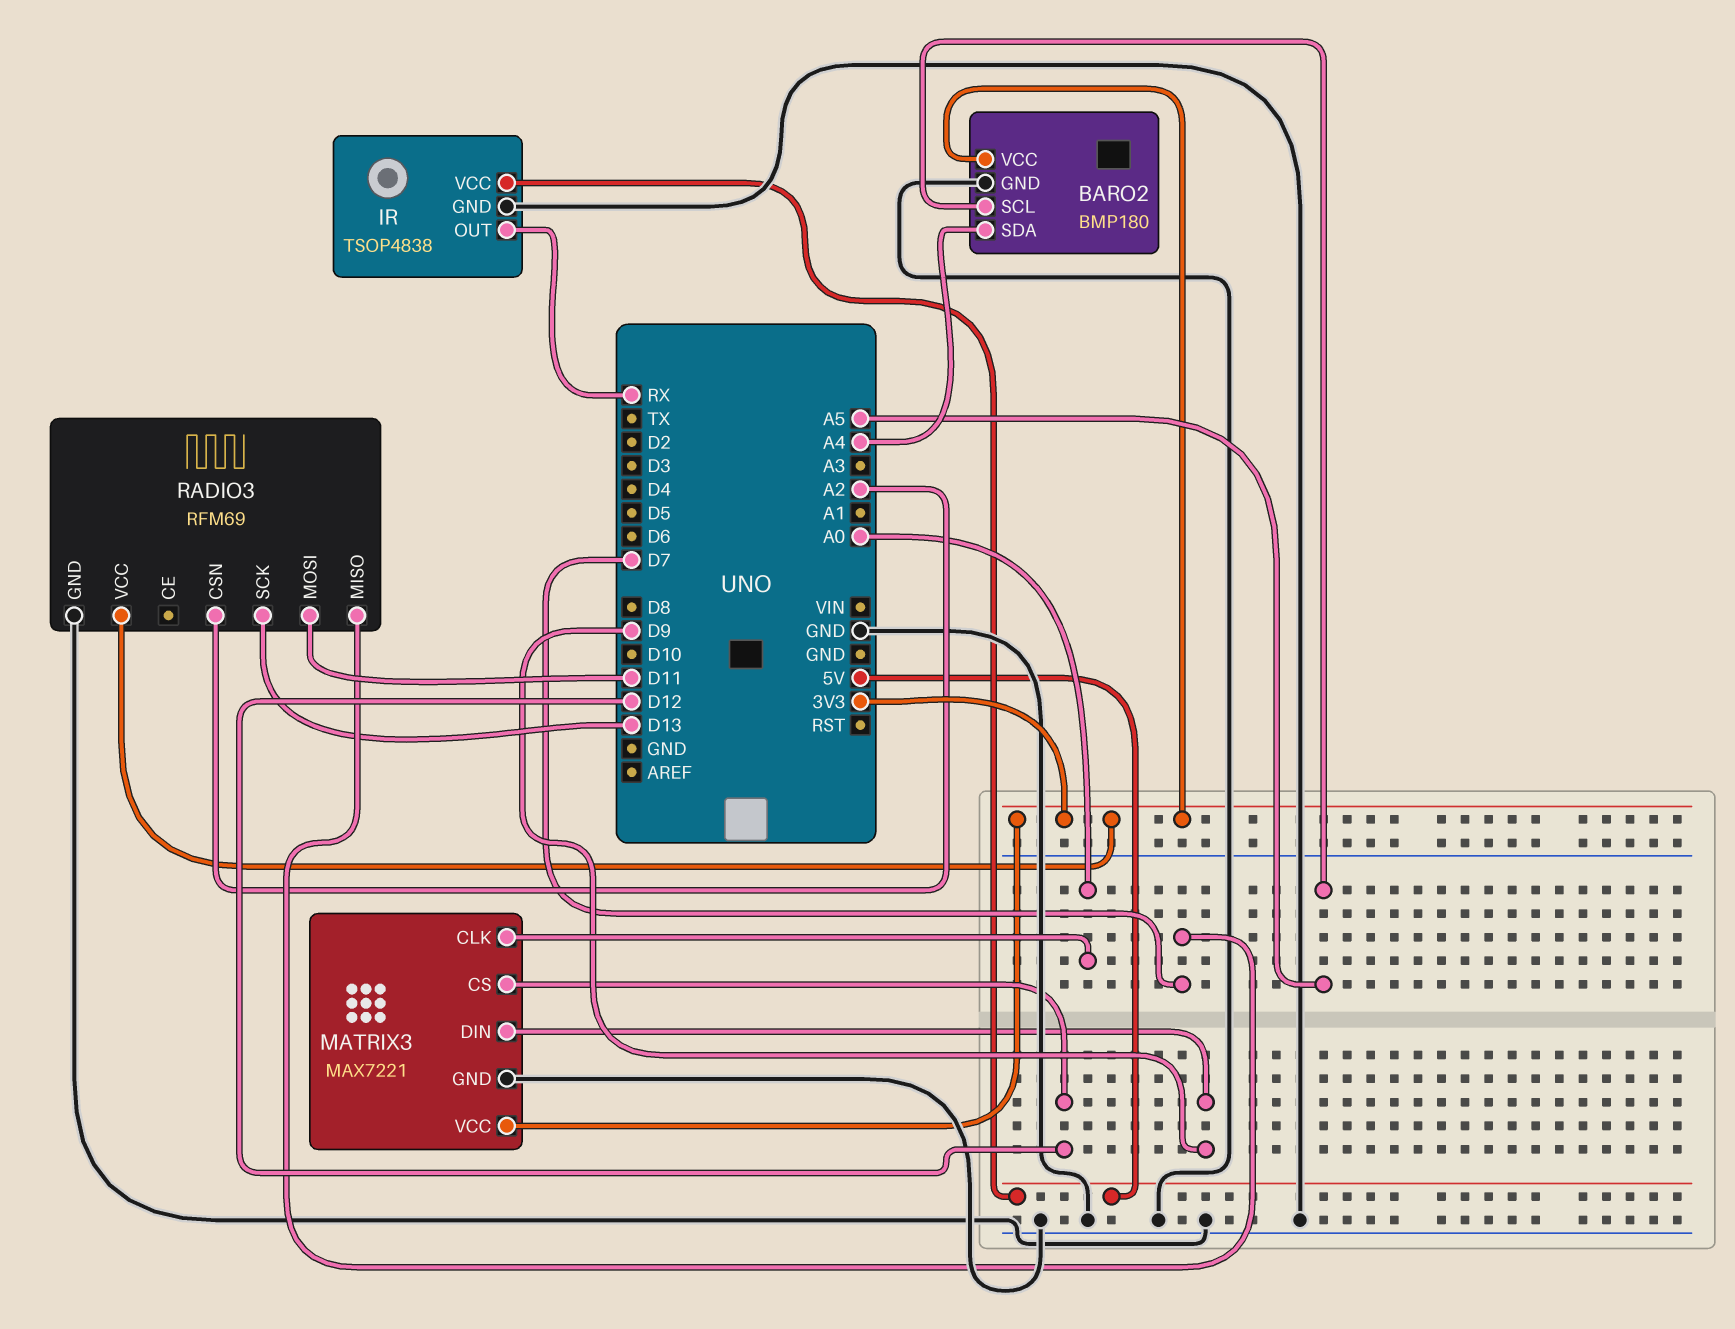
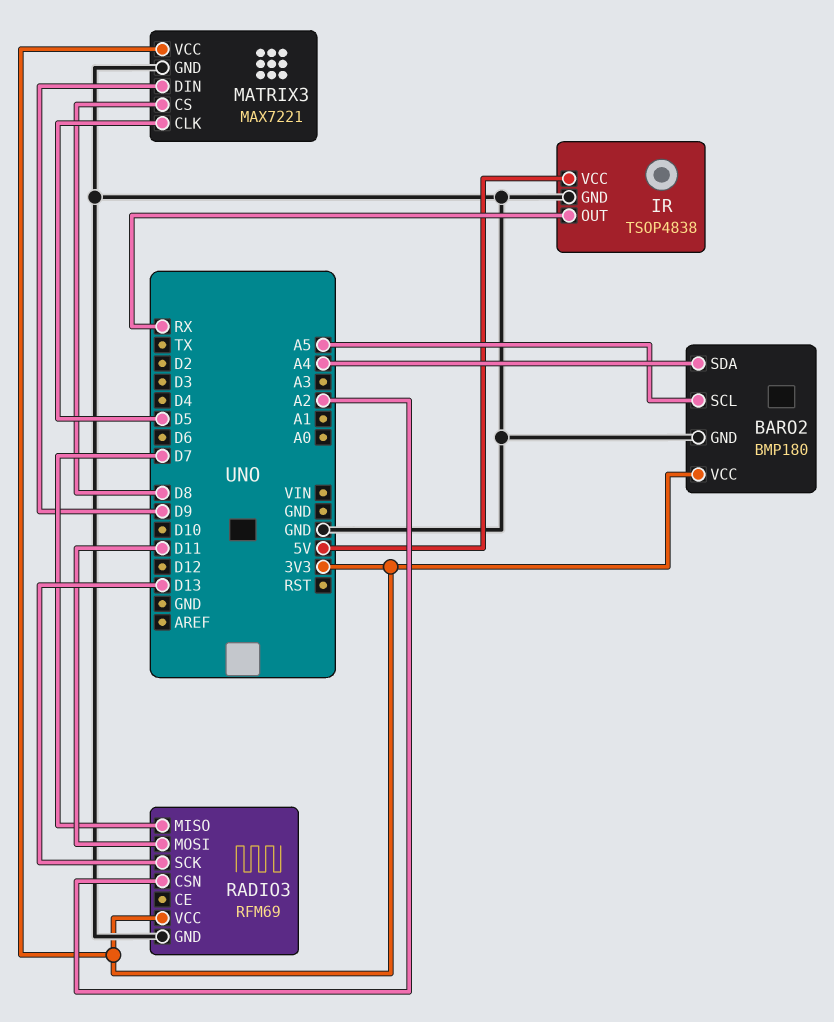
MATRIX3 pin CLK: A0 -> D5
MATRIX3 pin CS: D12 -> D8

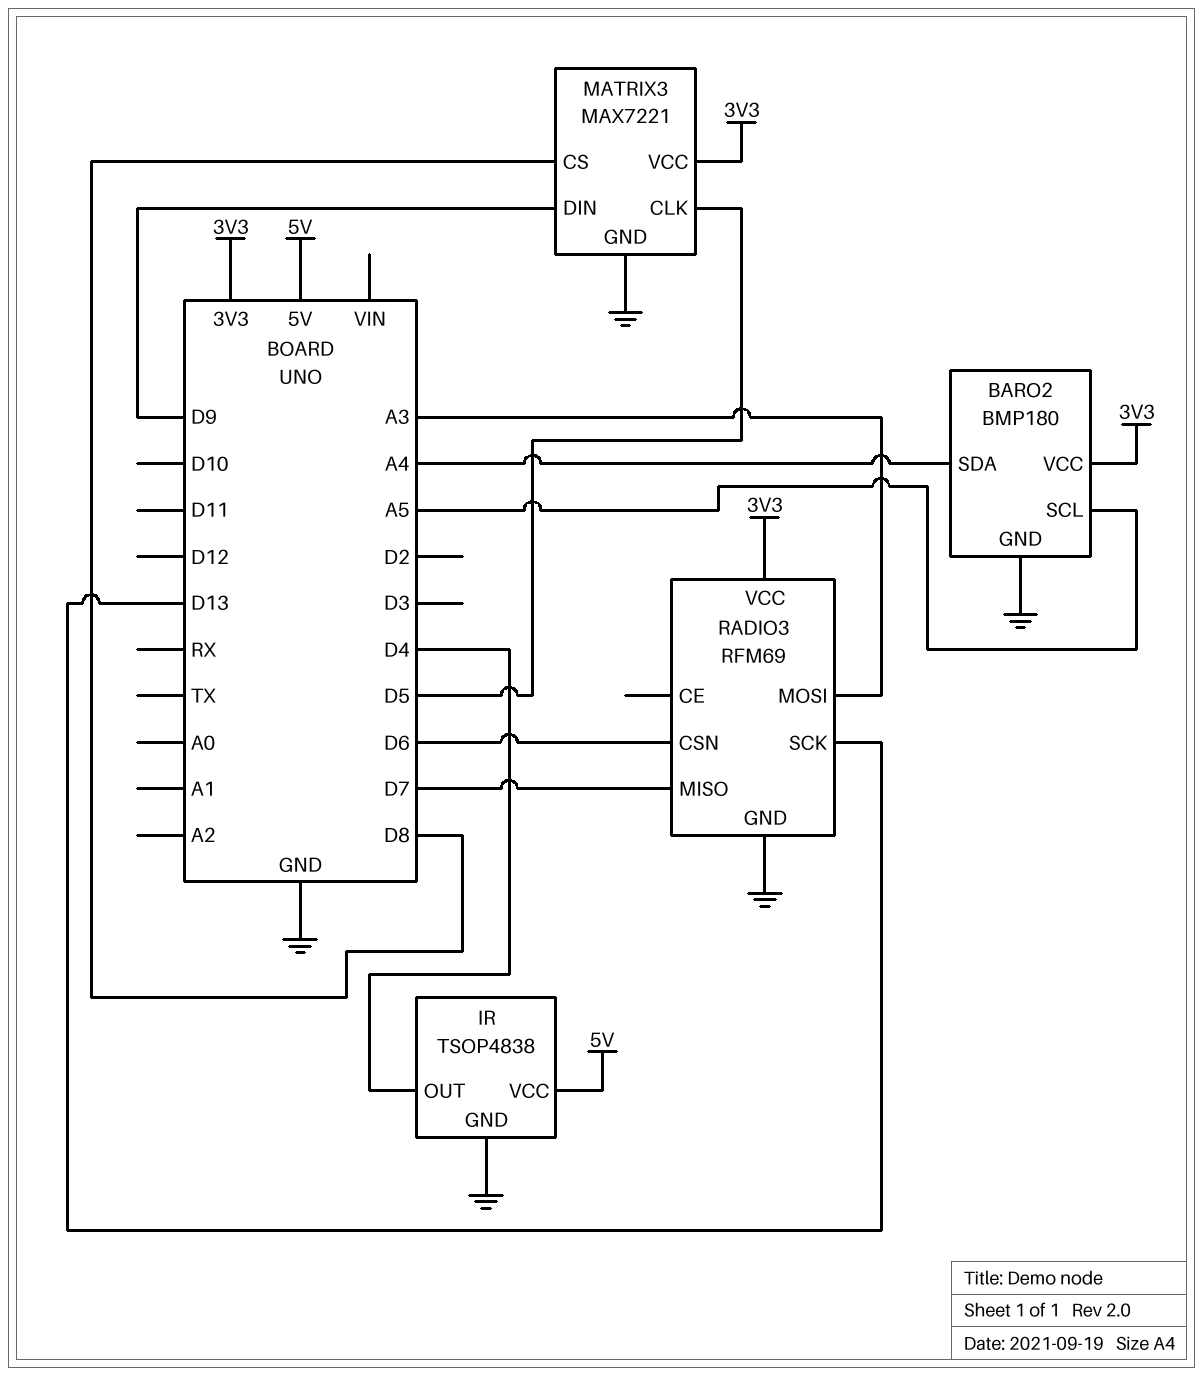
IR pin OUT: RX -> D4
RADIO3 pin CSN: A2 -> D6
RADIO3 pin MOSI: D11 -> A3

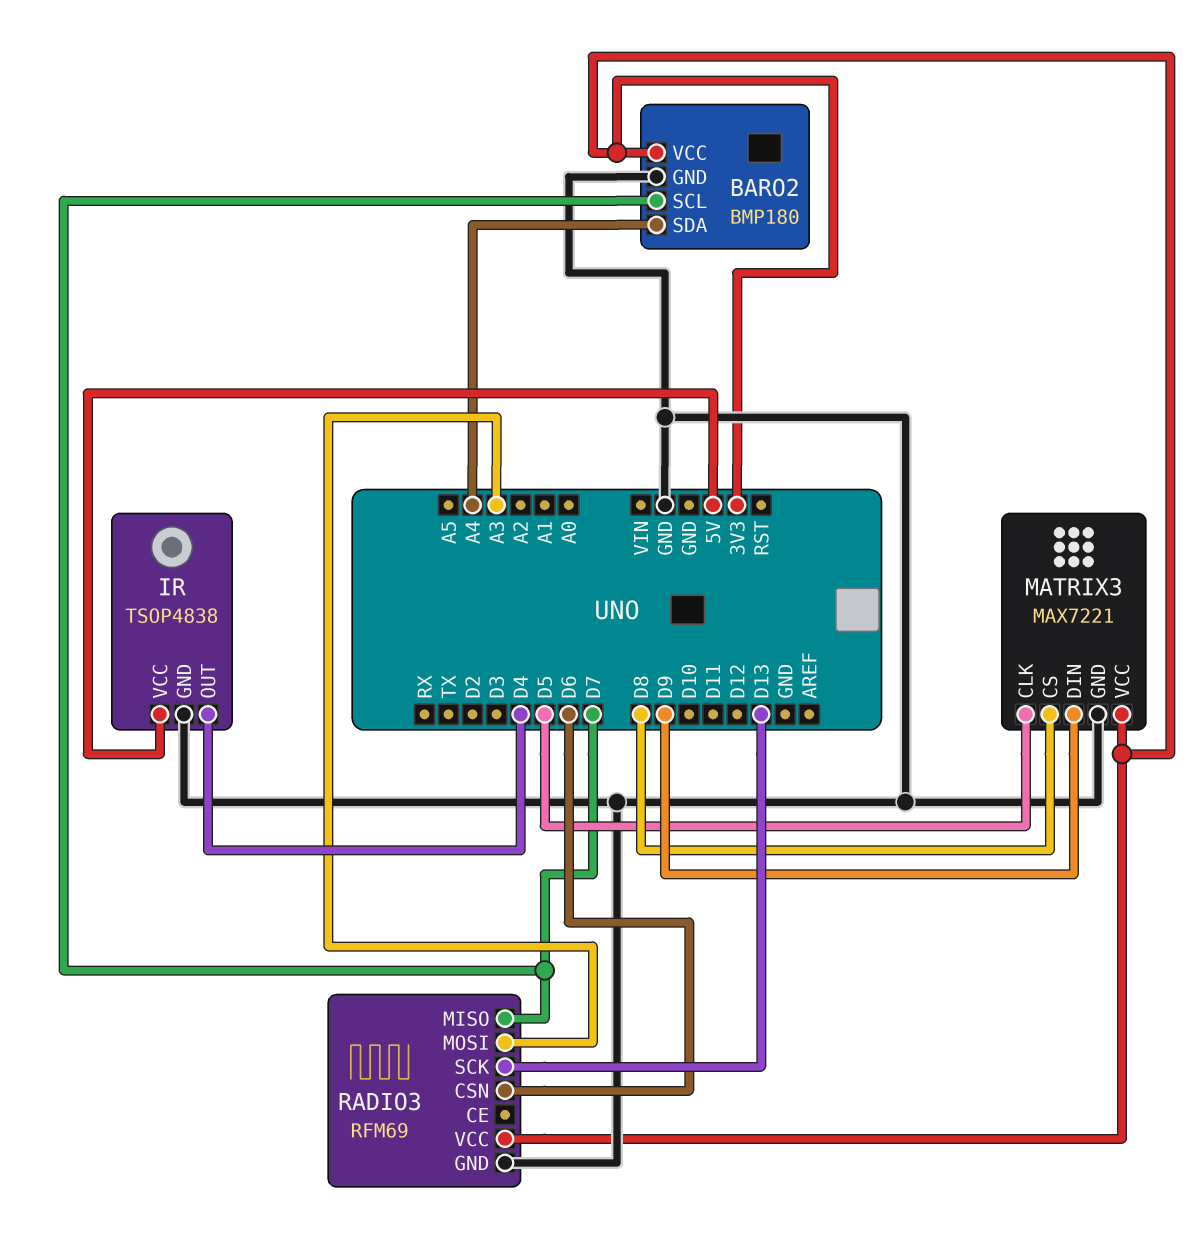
BARO2 pin SCL: A5 -> D7

